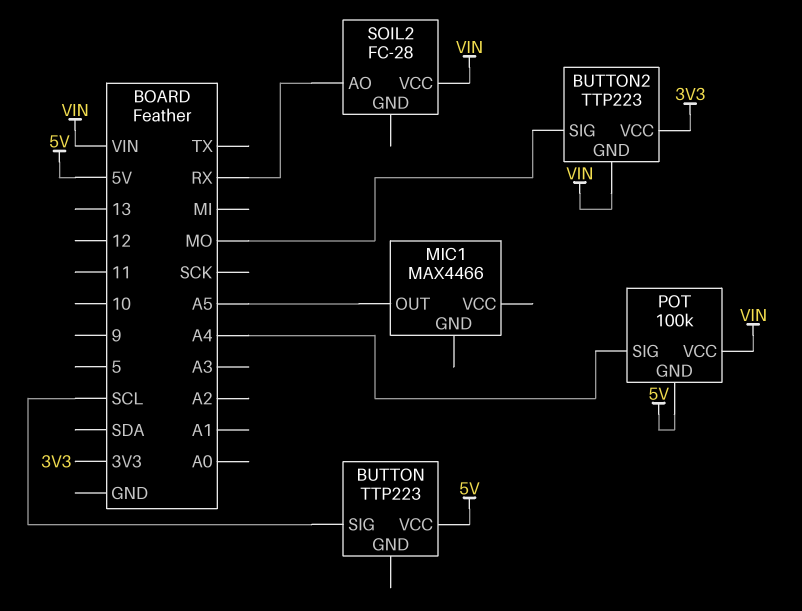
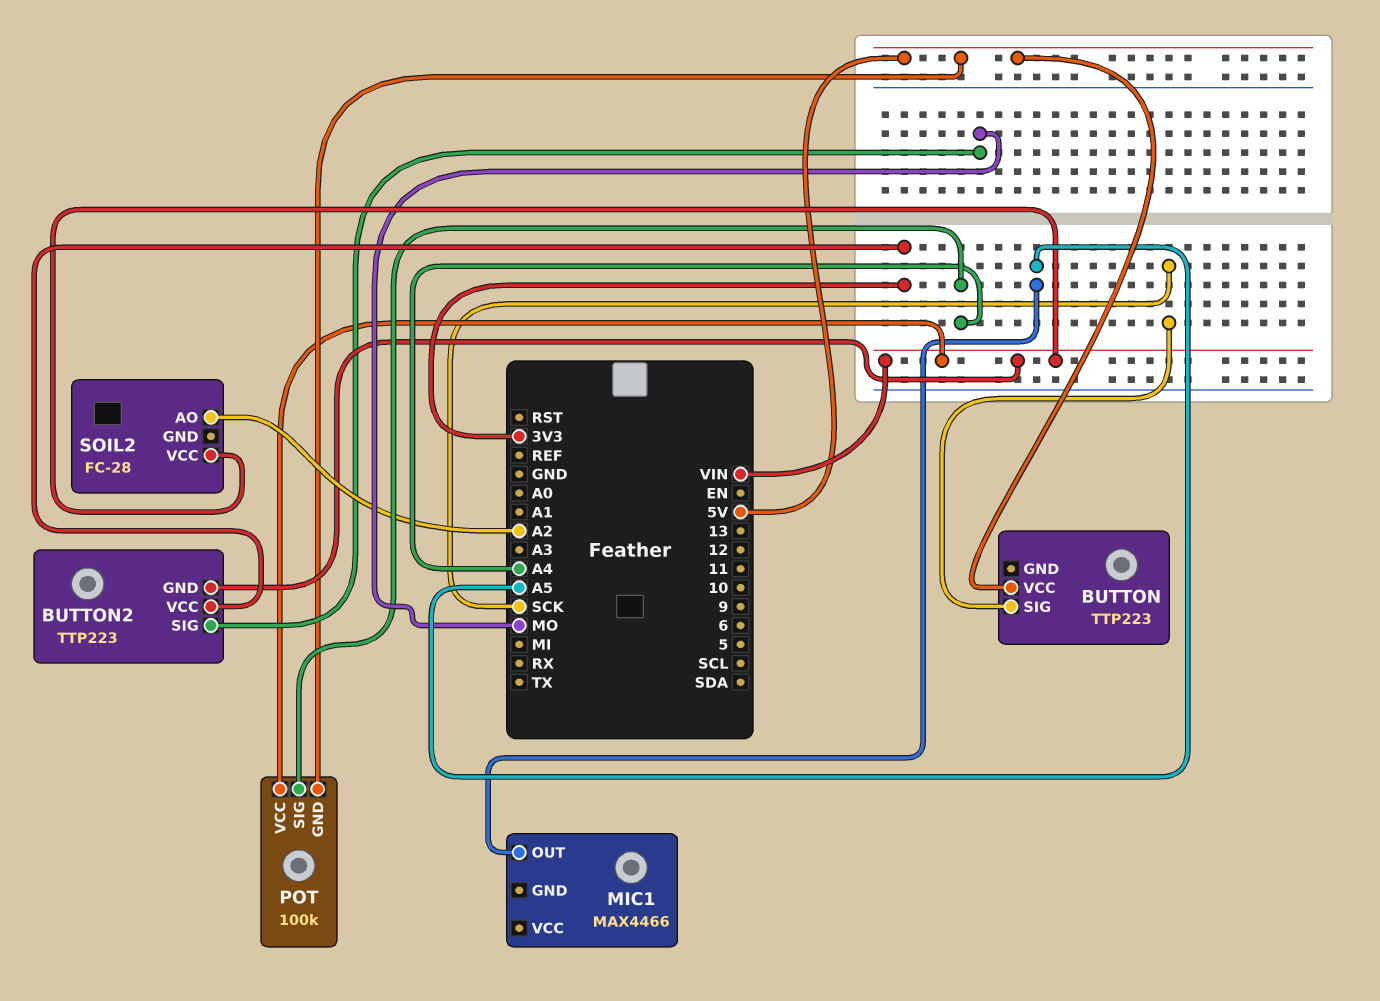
BUTTON pin SIG: SCL -> SCK
SOIL2 pin AO: RX -> A2

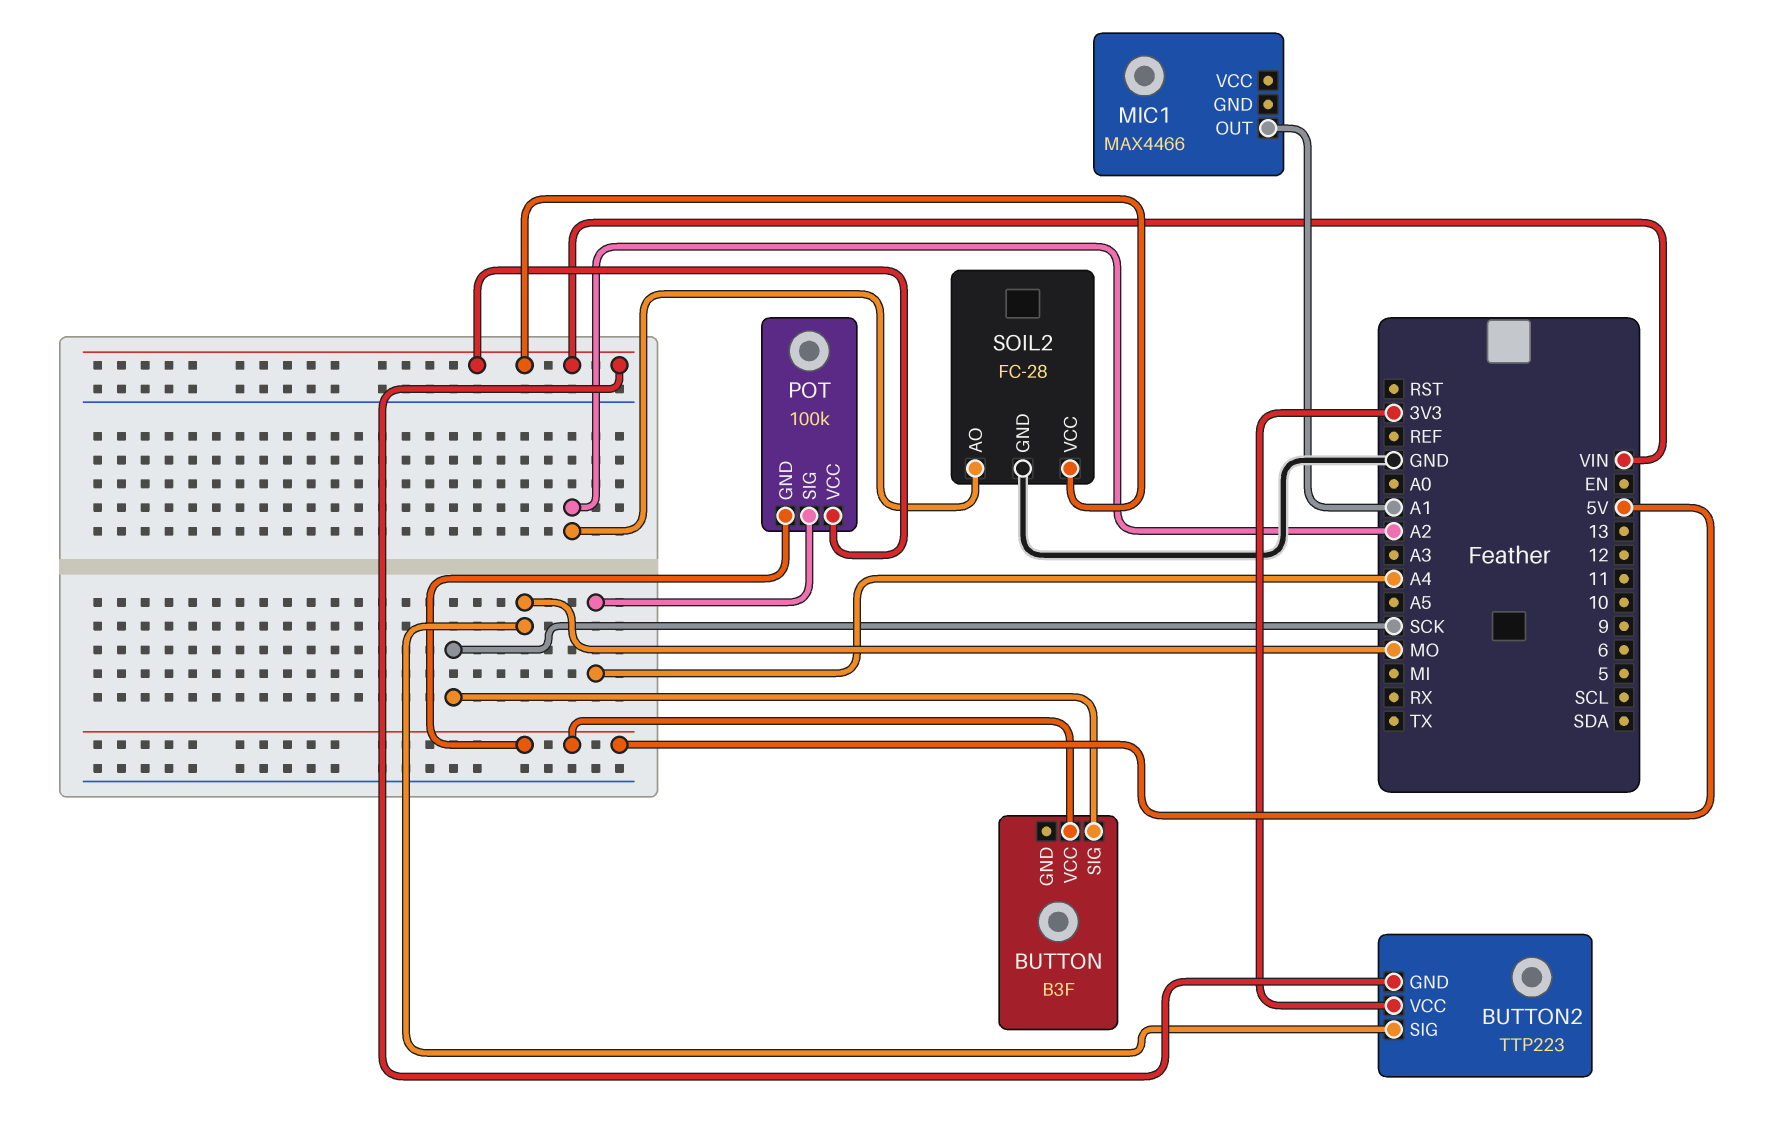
BUTTON: TTP223 -> B3F
MIC1 pin OUT: A5 -> A1
SOIL2 pin GND: none -> GND

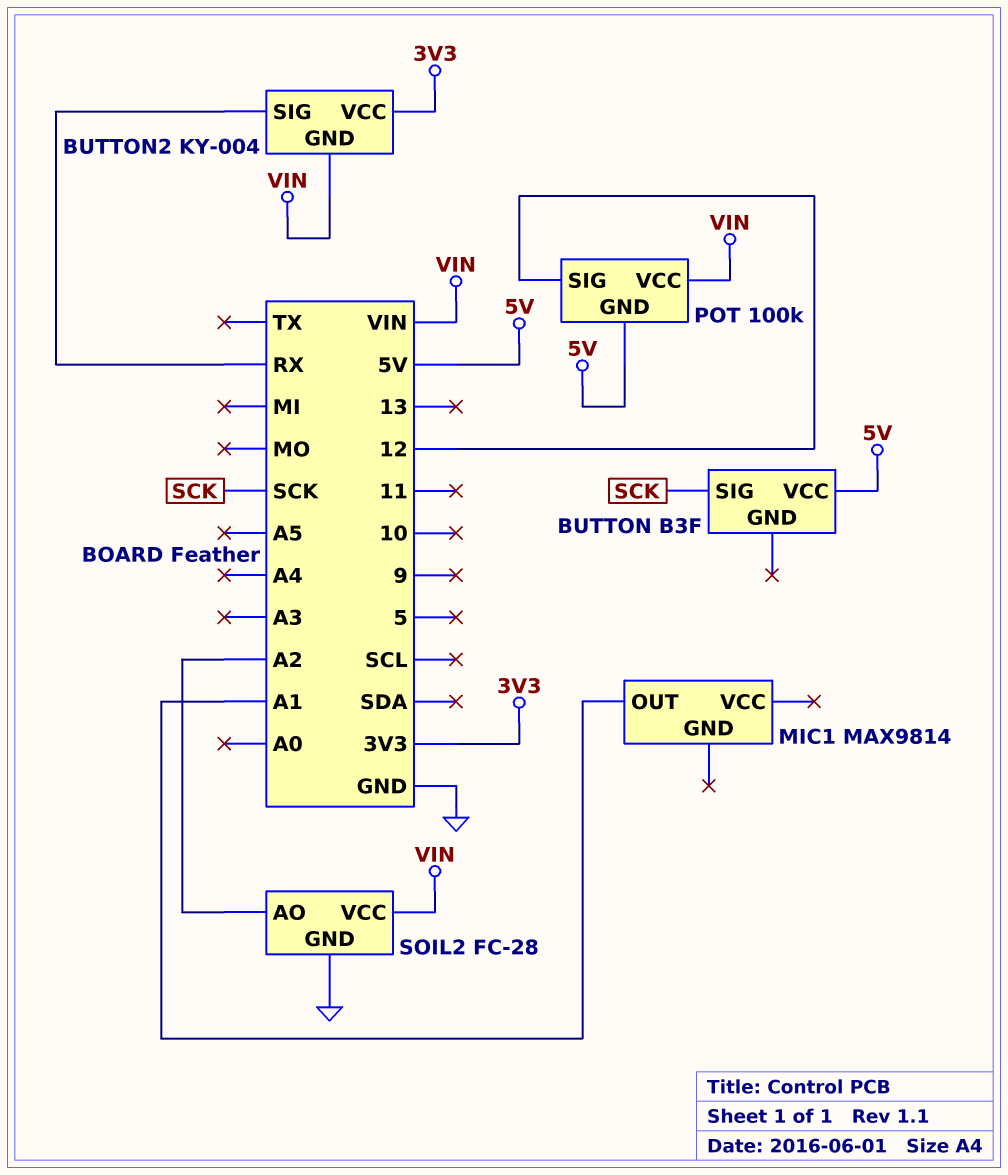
BUTTON2: TTP223 -> KY-004
BUTTON2 pin SIG: MO -> RX
MIC1: MAX4466 -> MAX9814
POT pin SIG: A4 -> 12

